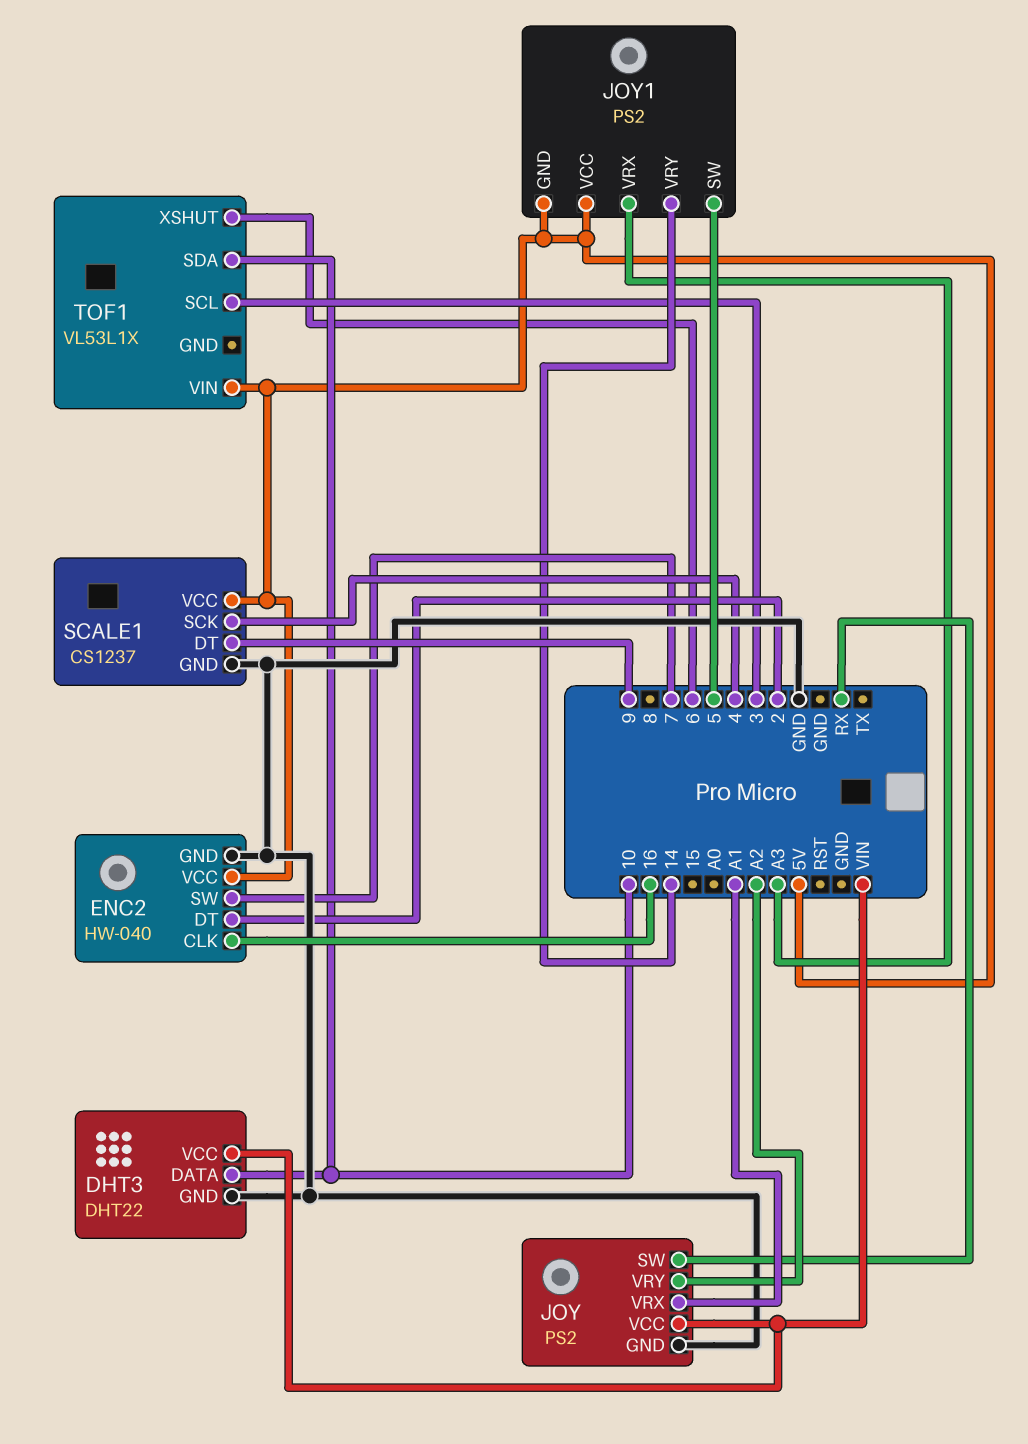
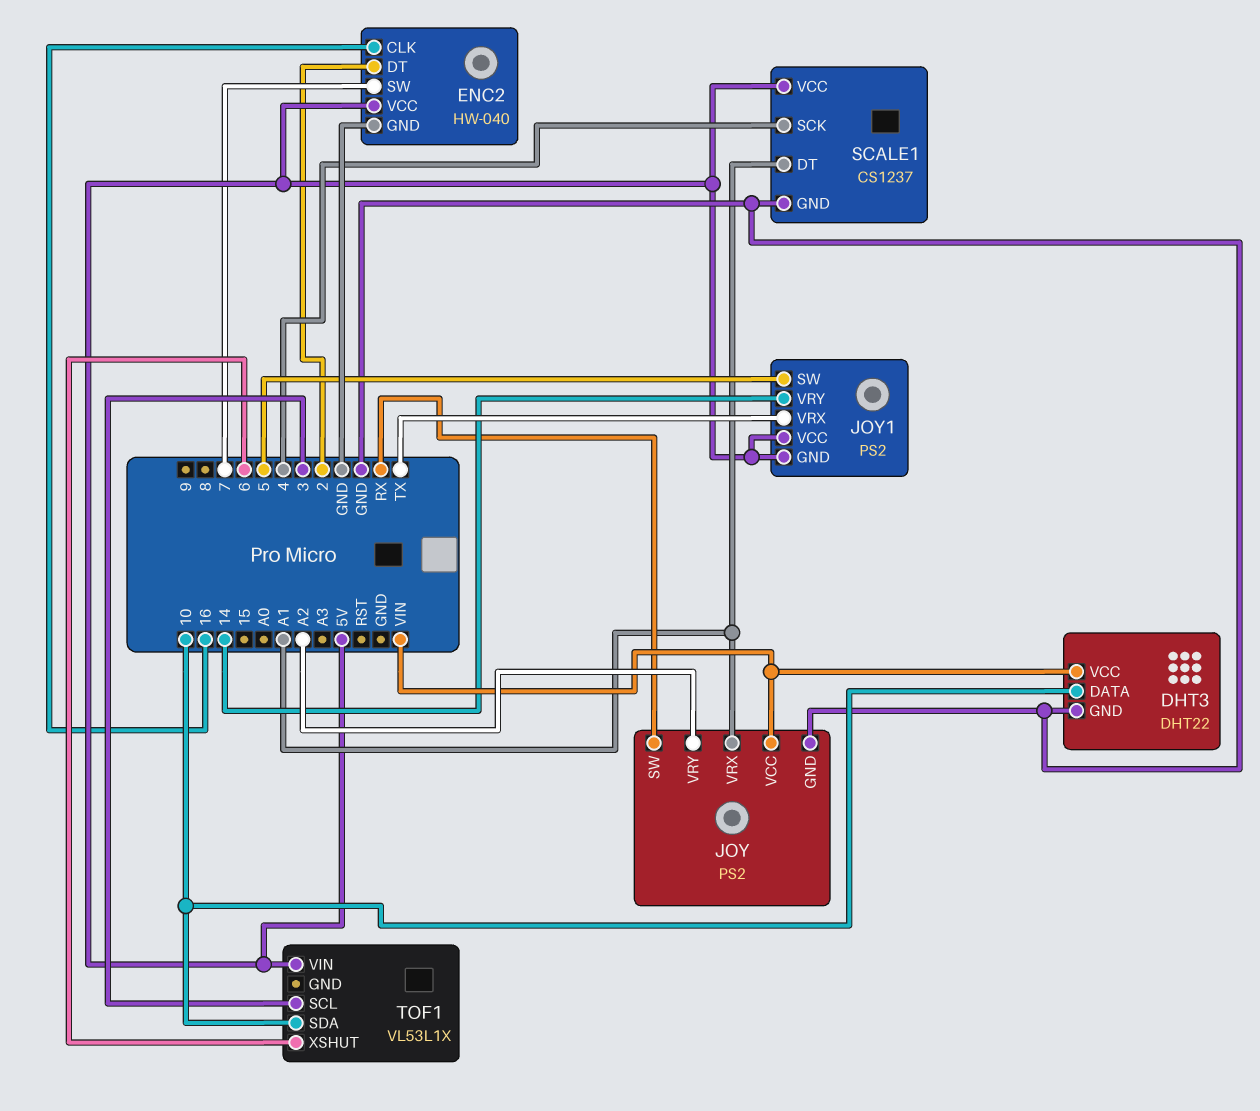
JOY1 pin VRX: A3 -> TX
SCALE1 pin DT: 9 -> A1

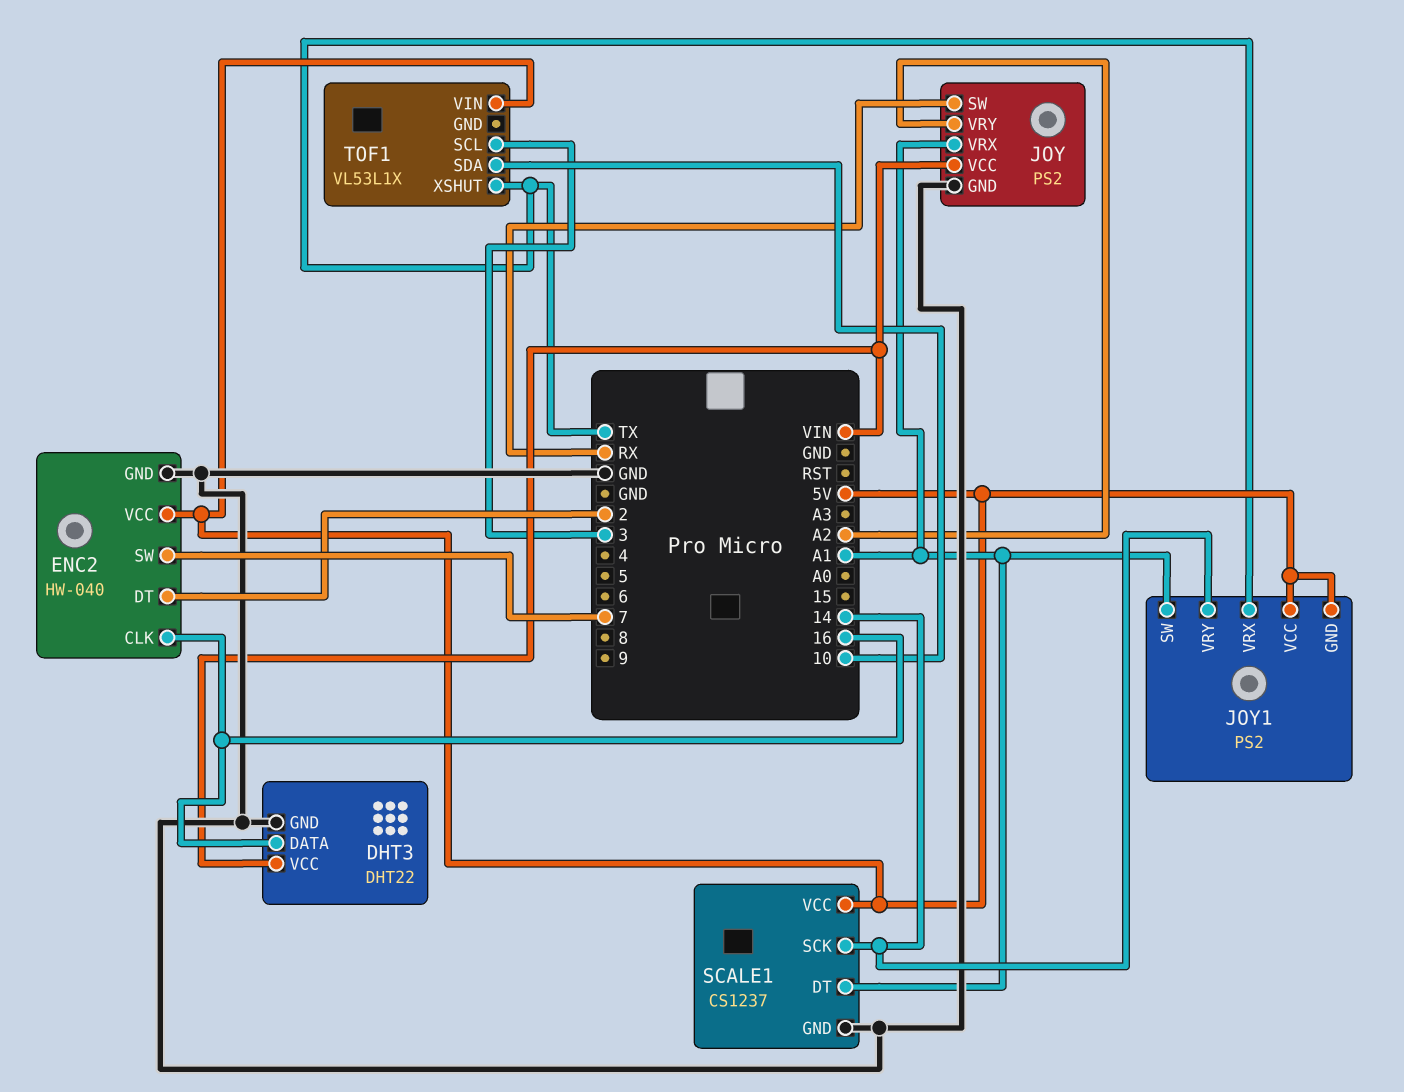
DHT3 pin DATA: 10 -> 16
JOY1 pin SW: 5 -> A1
SCALE1 pin SCK: 4 -> 14
TOF1 pin XSHUT: 6 -> TX

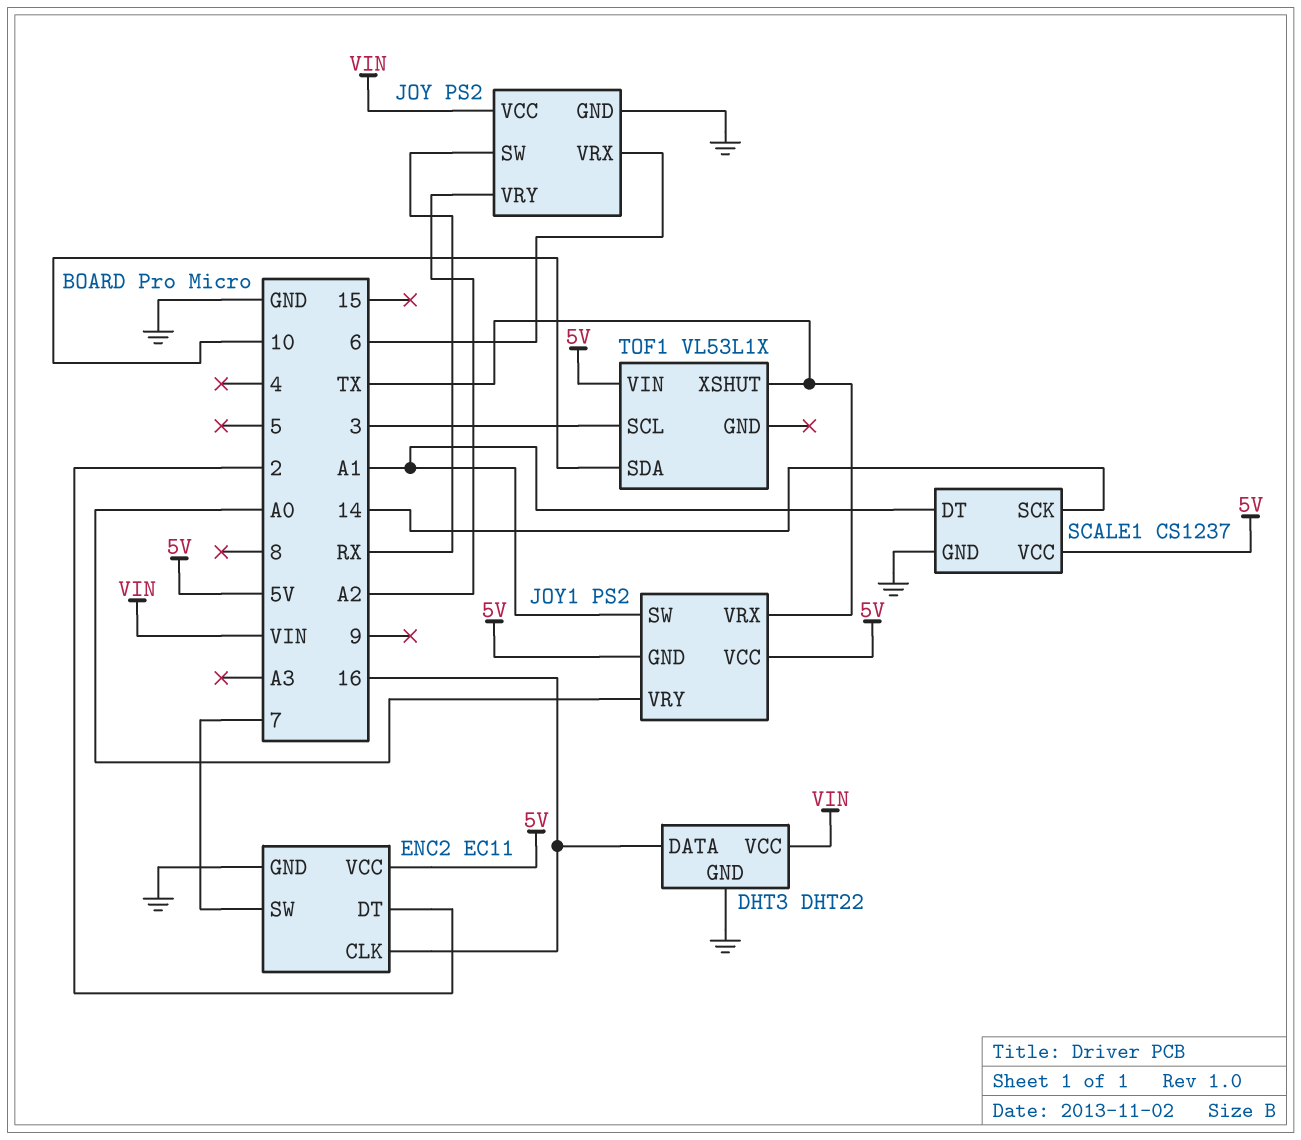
ENC2: HW-040 -> EC11
JOY pin VRX: A1 -> 6
JOY1 pin VRY: 14 -> A0

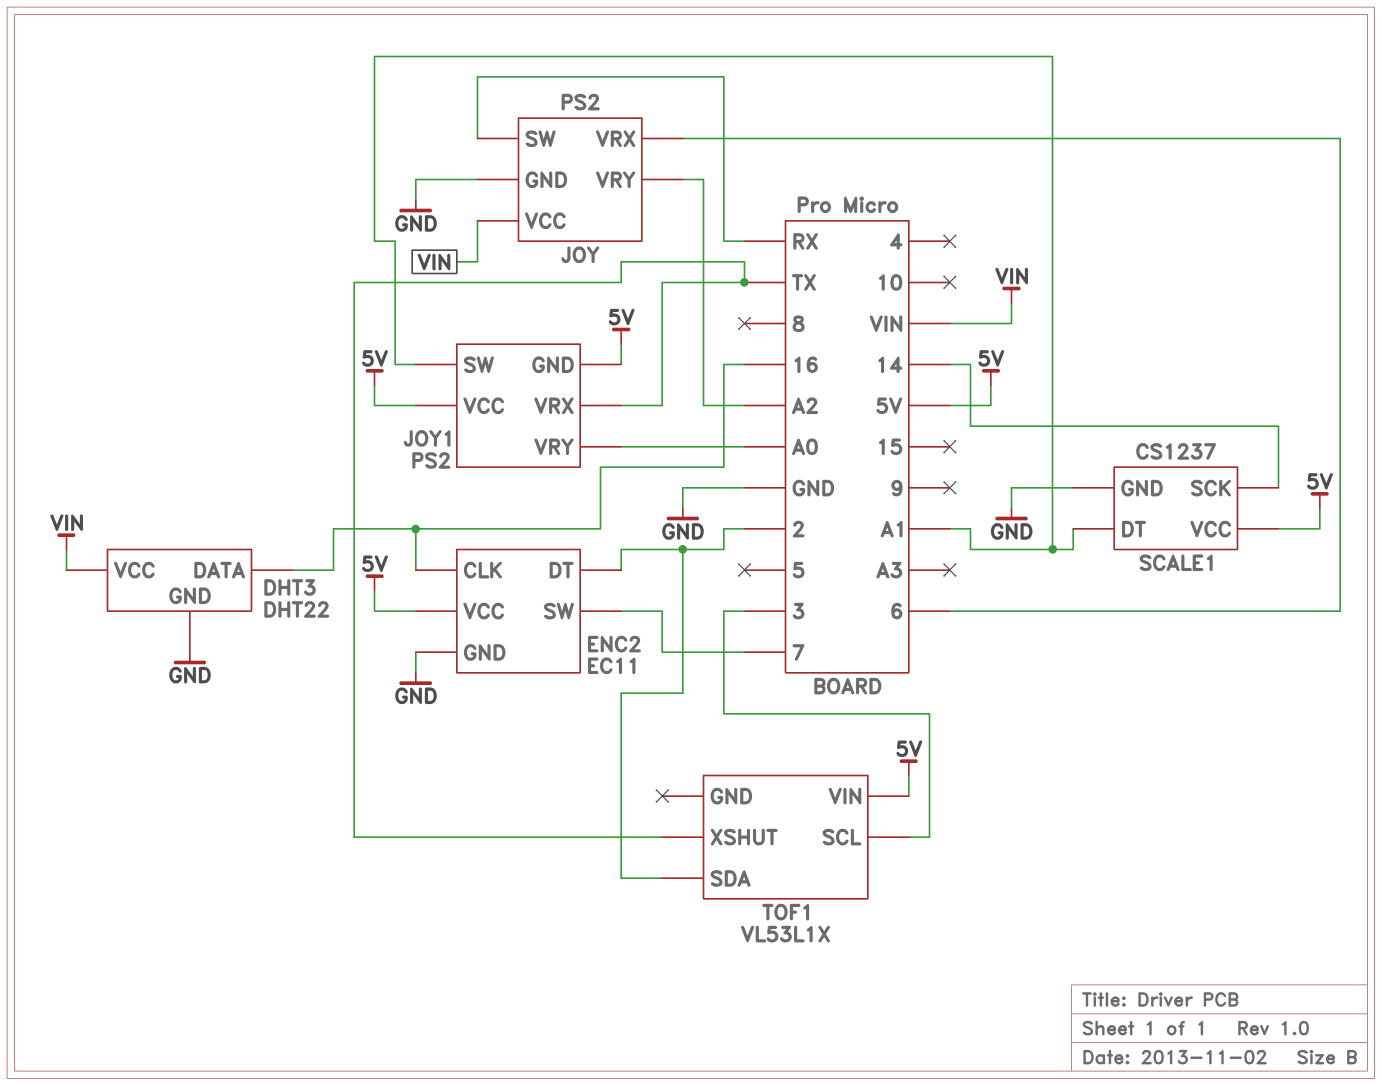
TOF1 pin SDA: 10 -> 2

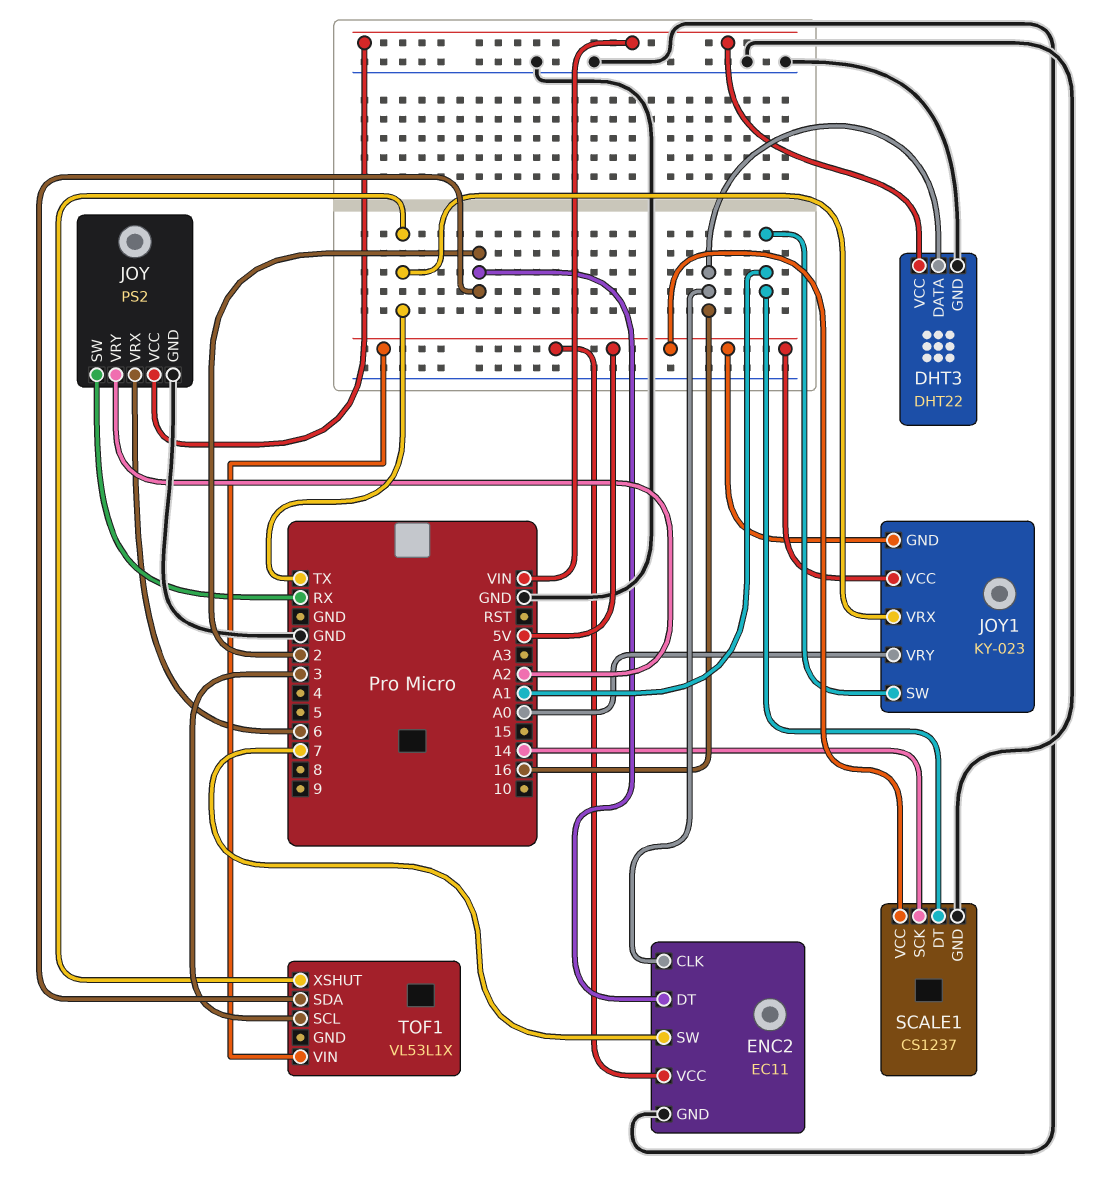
JOY1: PS2 -> KY-023

